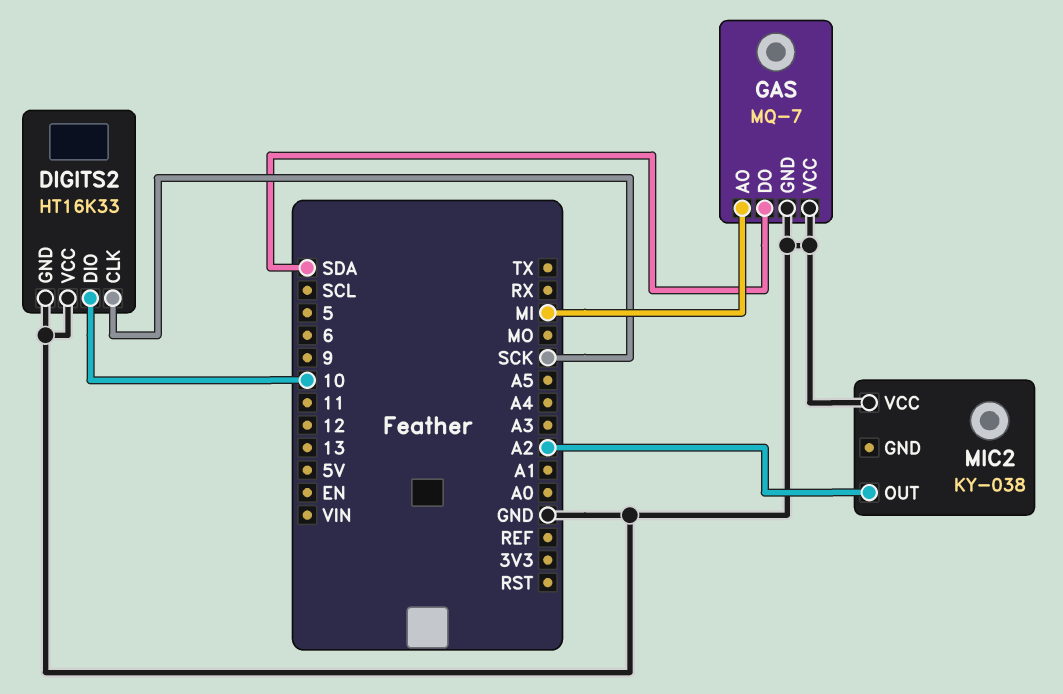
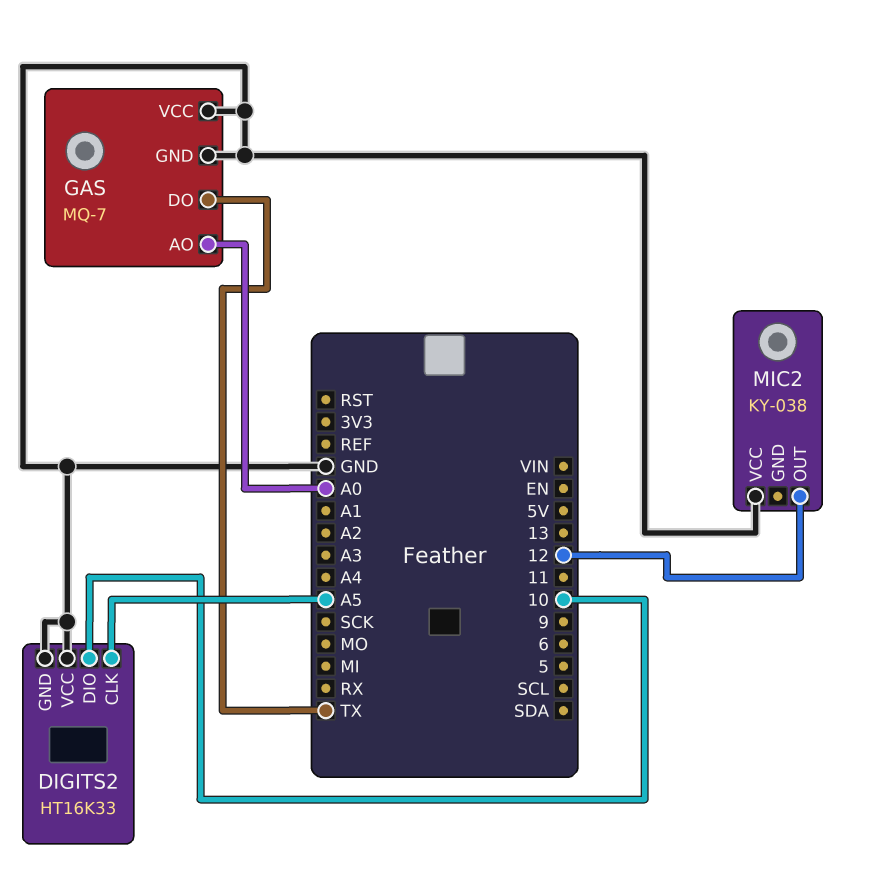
DIGITS2 pin CLK: SCK -> A5
GAS pin AO: MI -> A0
GAS pin DO: SDA -> TX
MIC2 pin OUT: A2 -> 12

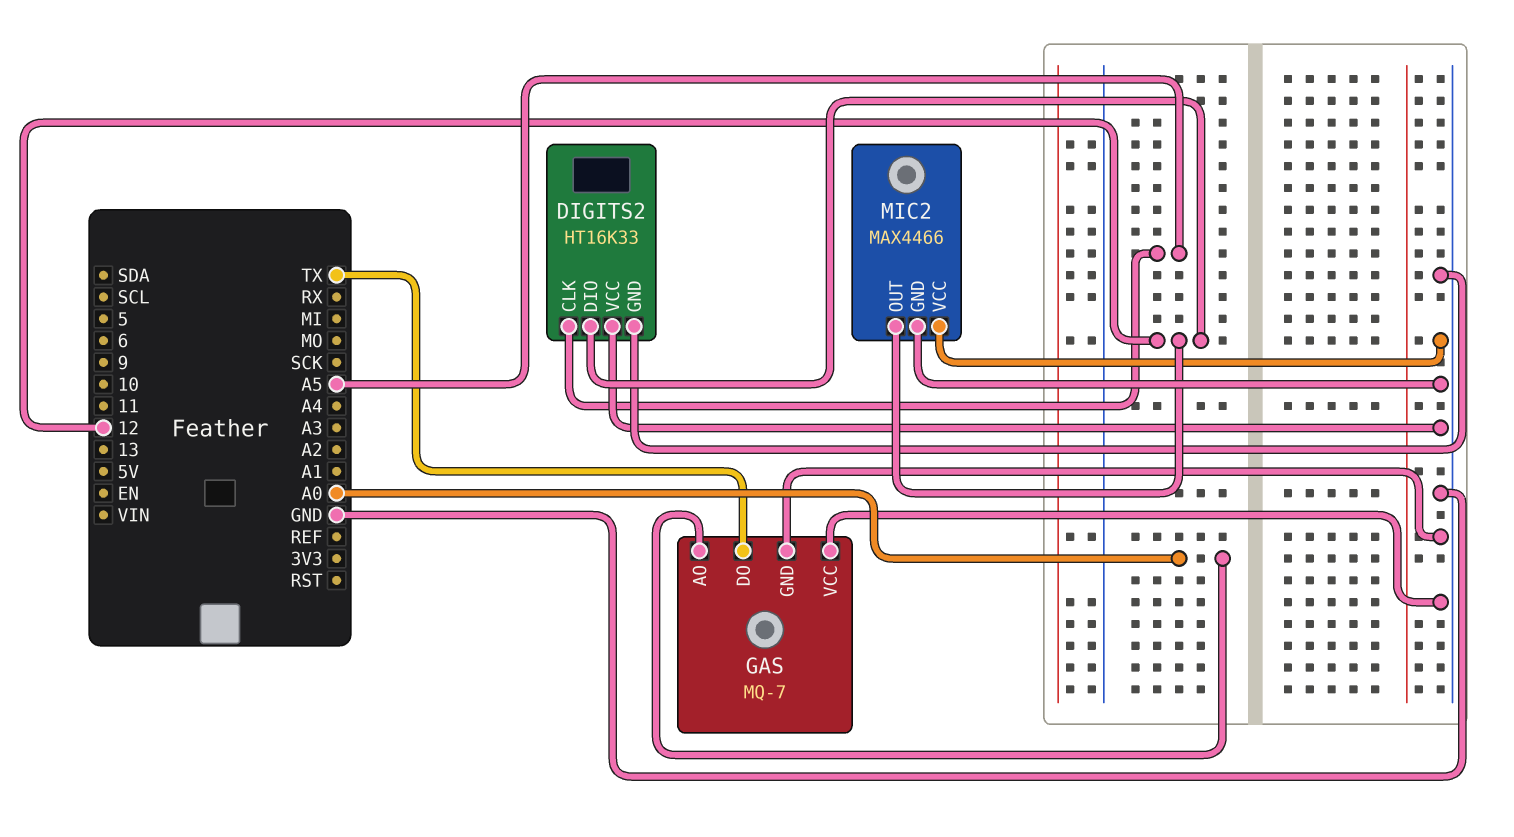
DIGITS2 pin DIO: 10 -> 12
MIC2: KY-038 -> MAX4466
MIC2 pin GND: none -> GND

